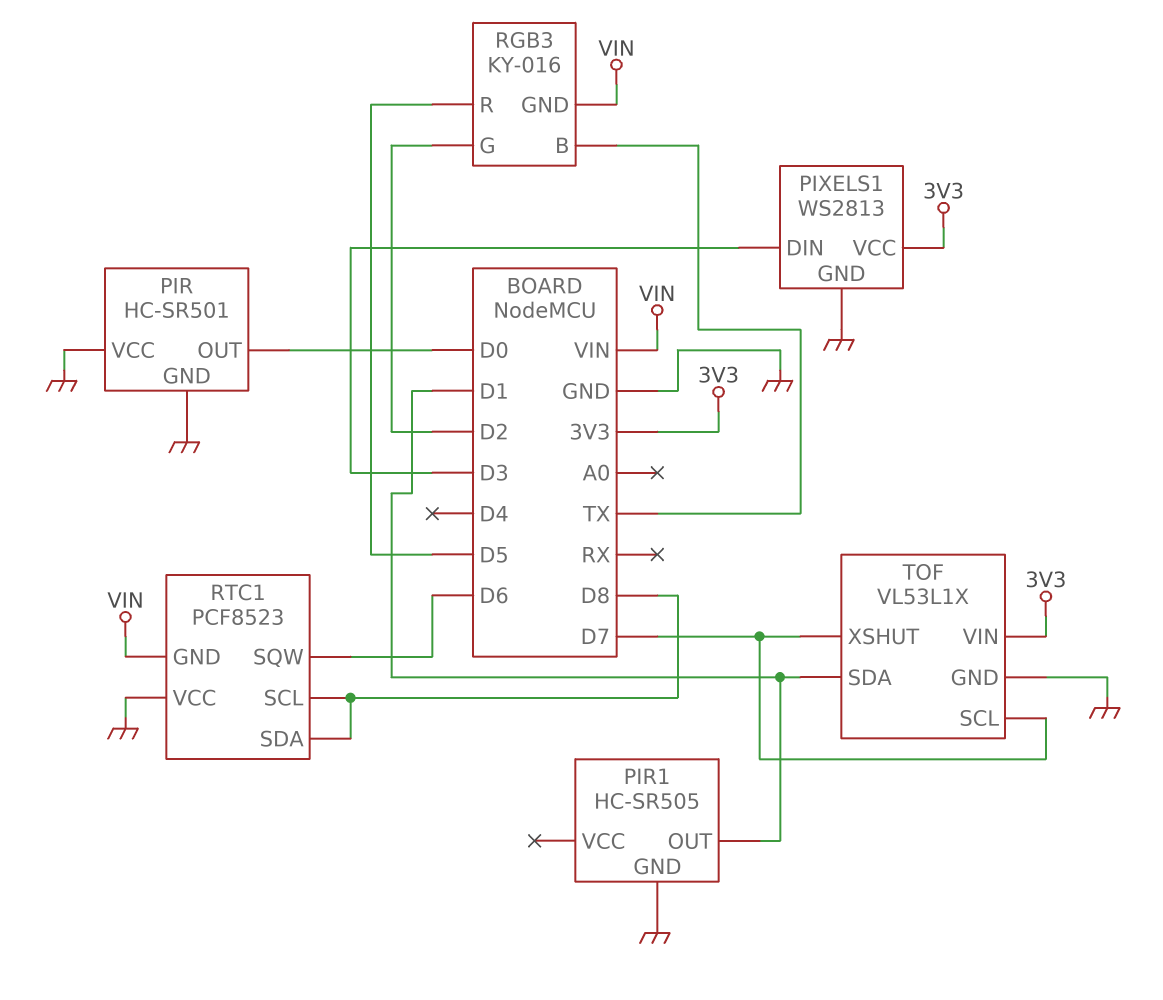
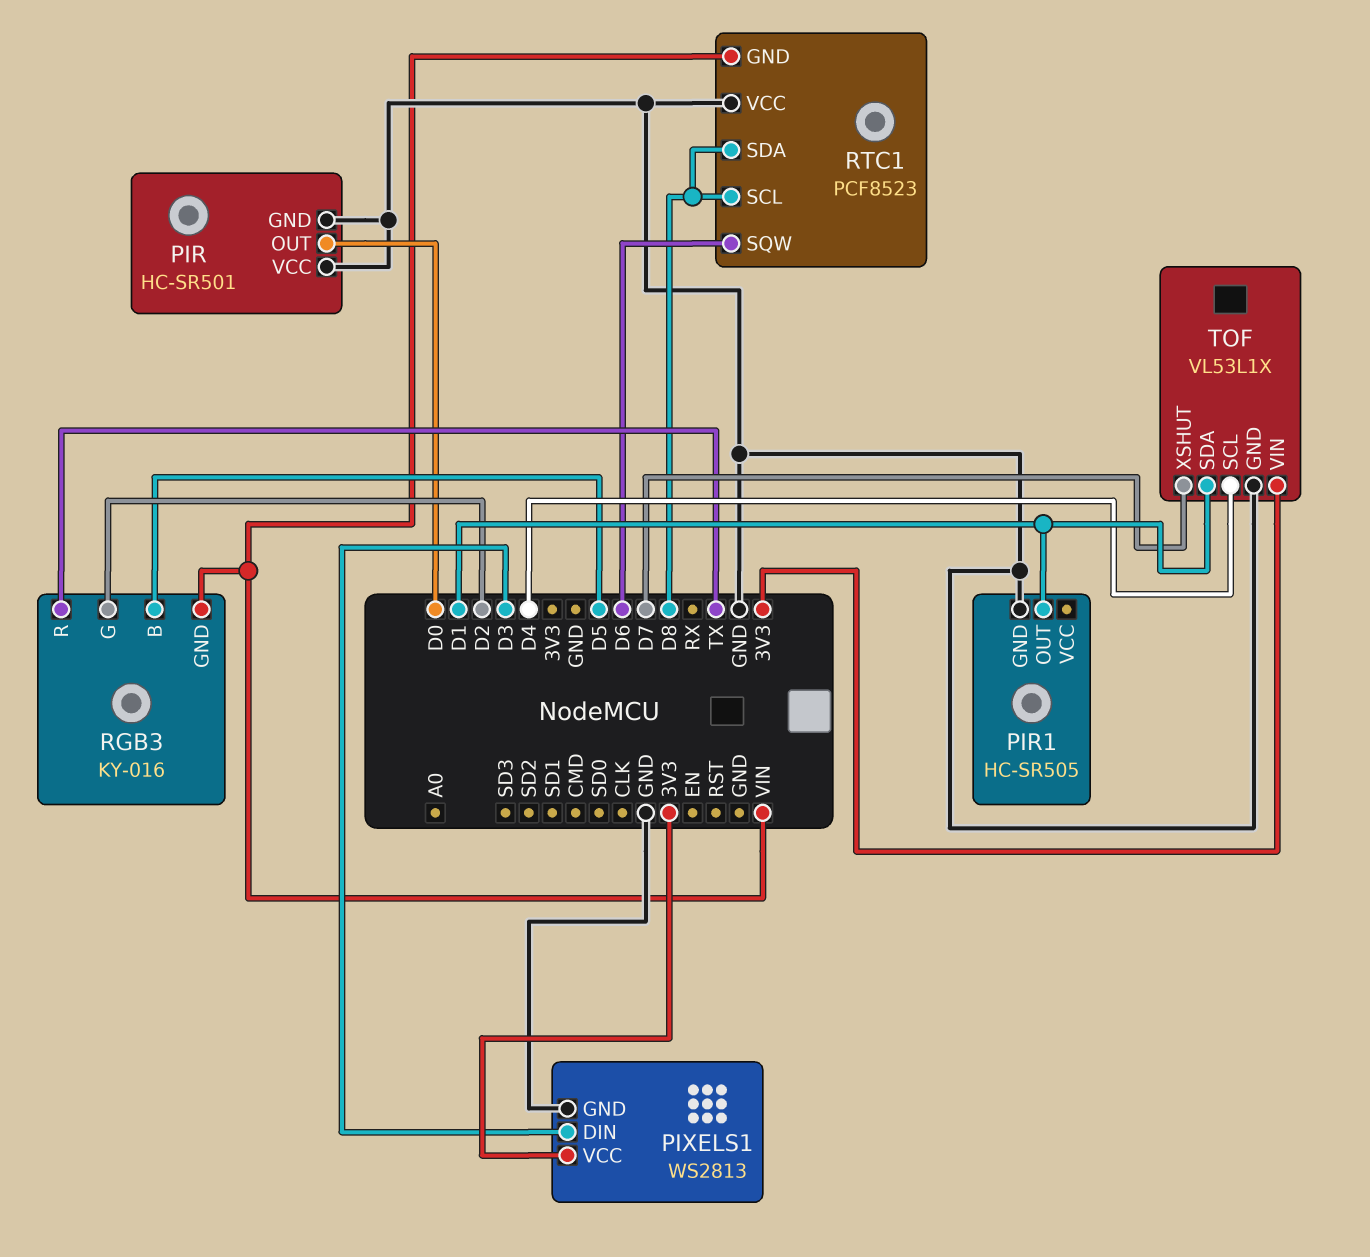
RGB3 pin B: TX -> D5
RGB3 pin R: D5 -> TX
TOF pin SCL: D7 -> D4

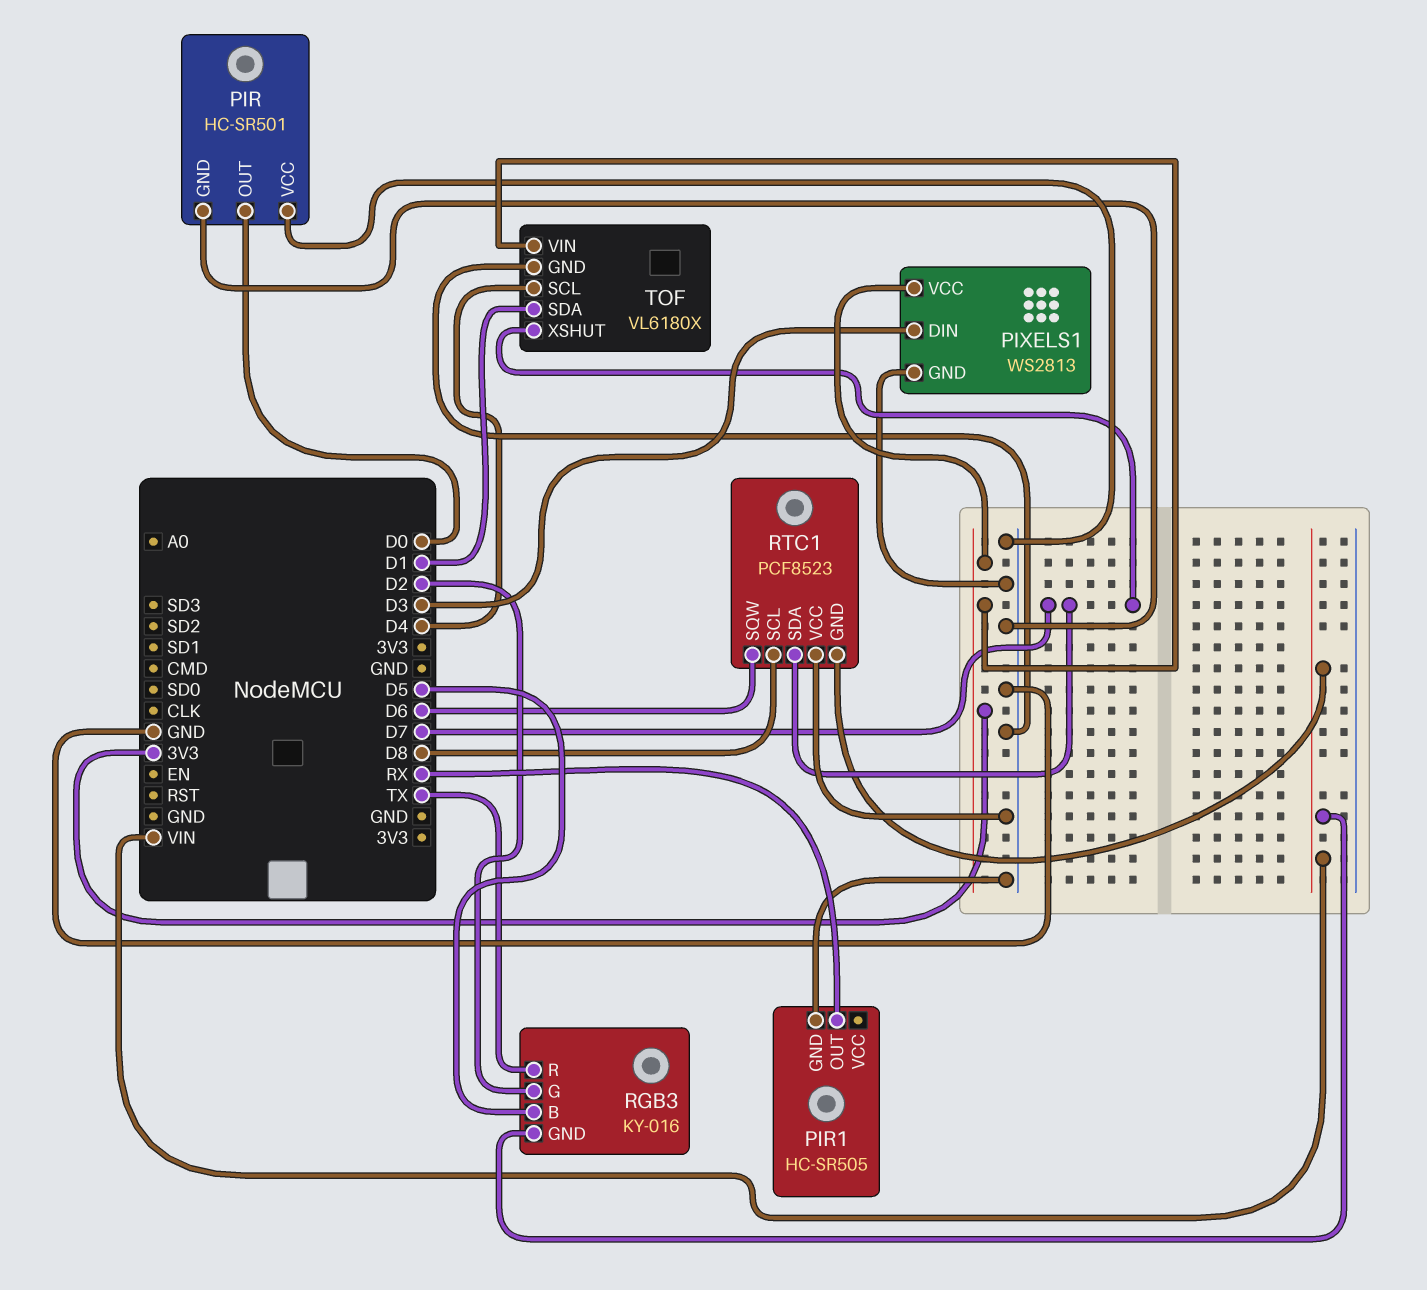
PIR1 pin OUT: D1 -> RX
RTC1 pin SDA: D8 -> D7
TOF: VL53L1X -> VL6180X

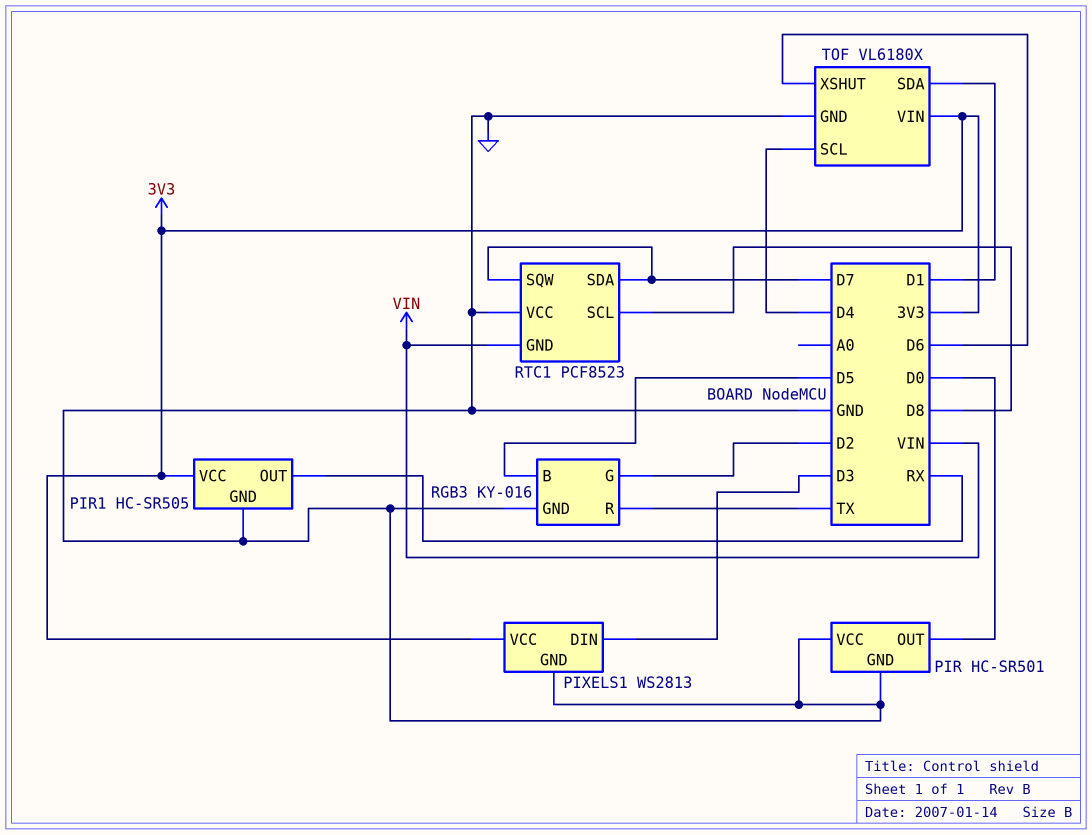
PIR1 pin VCC: none -> 3V3
RGB3 pin GND: VIN -> GND
RTC1 pin SQW: D6 -> D7
TOF pin XSHUT: D7 -> D6

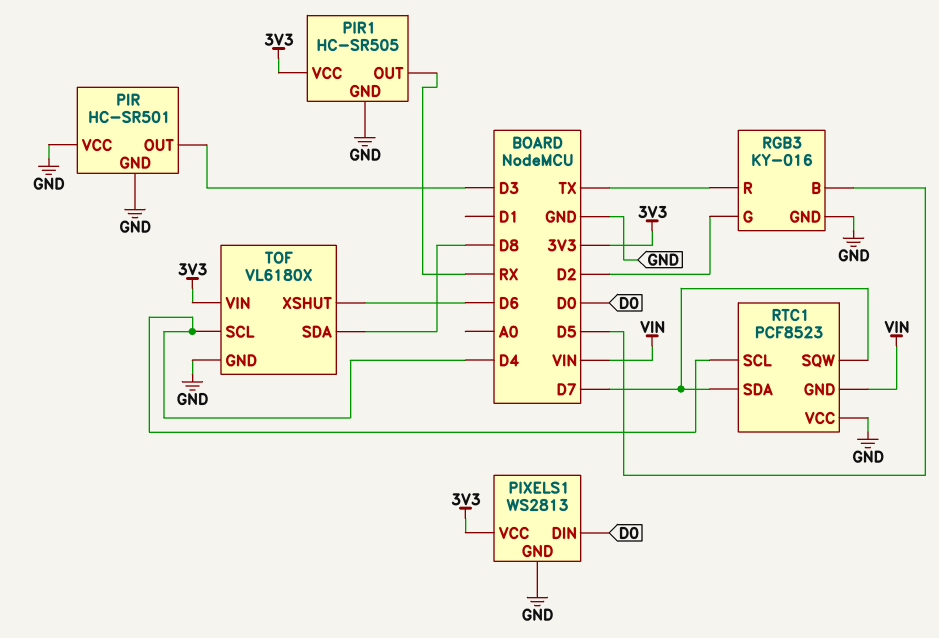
PIR pin OUT: D0 -> D3
PIXELS1 pin DIN: D3 -> D0
RTC1 pin SCL: D8 -> D4
TOF pin SDA: D1 -> D8

